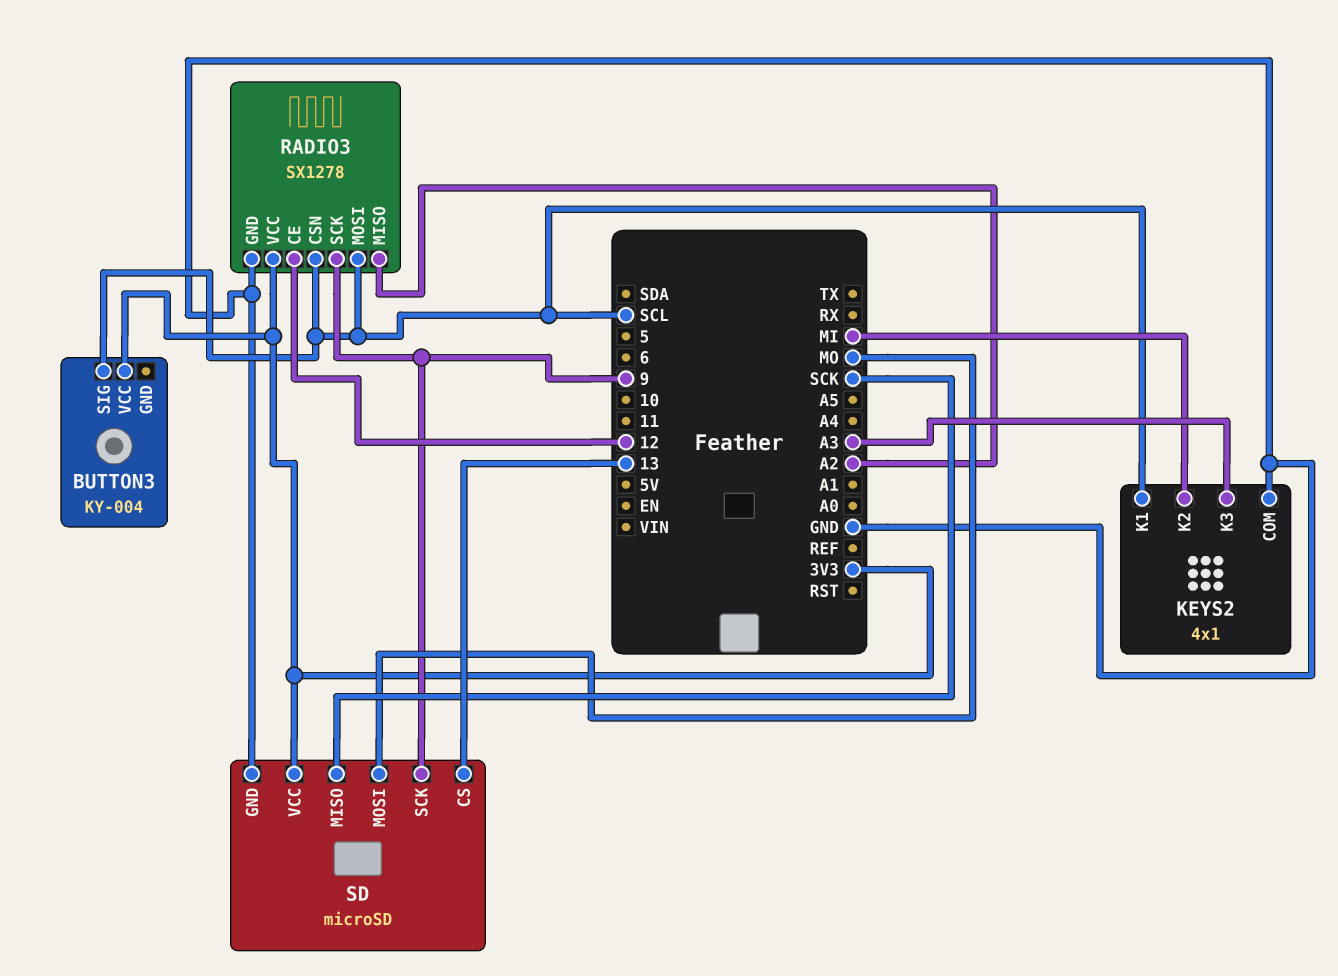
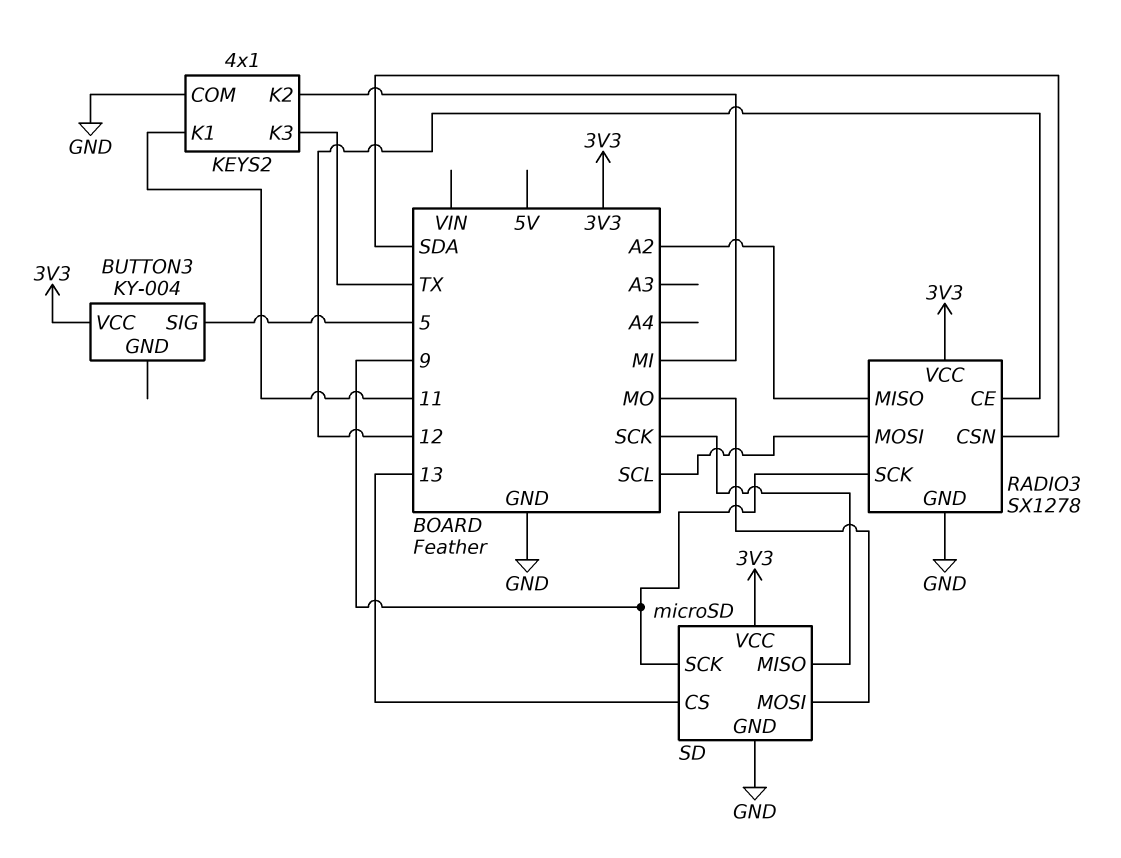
BUTTON3 pin SIG: SCL -> 5
KEYS2 pin K1: SCL -> 11
KEYS2 pin K3: A3 -> TX
RADIO3 pin CSN: SCL -> SDA

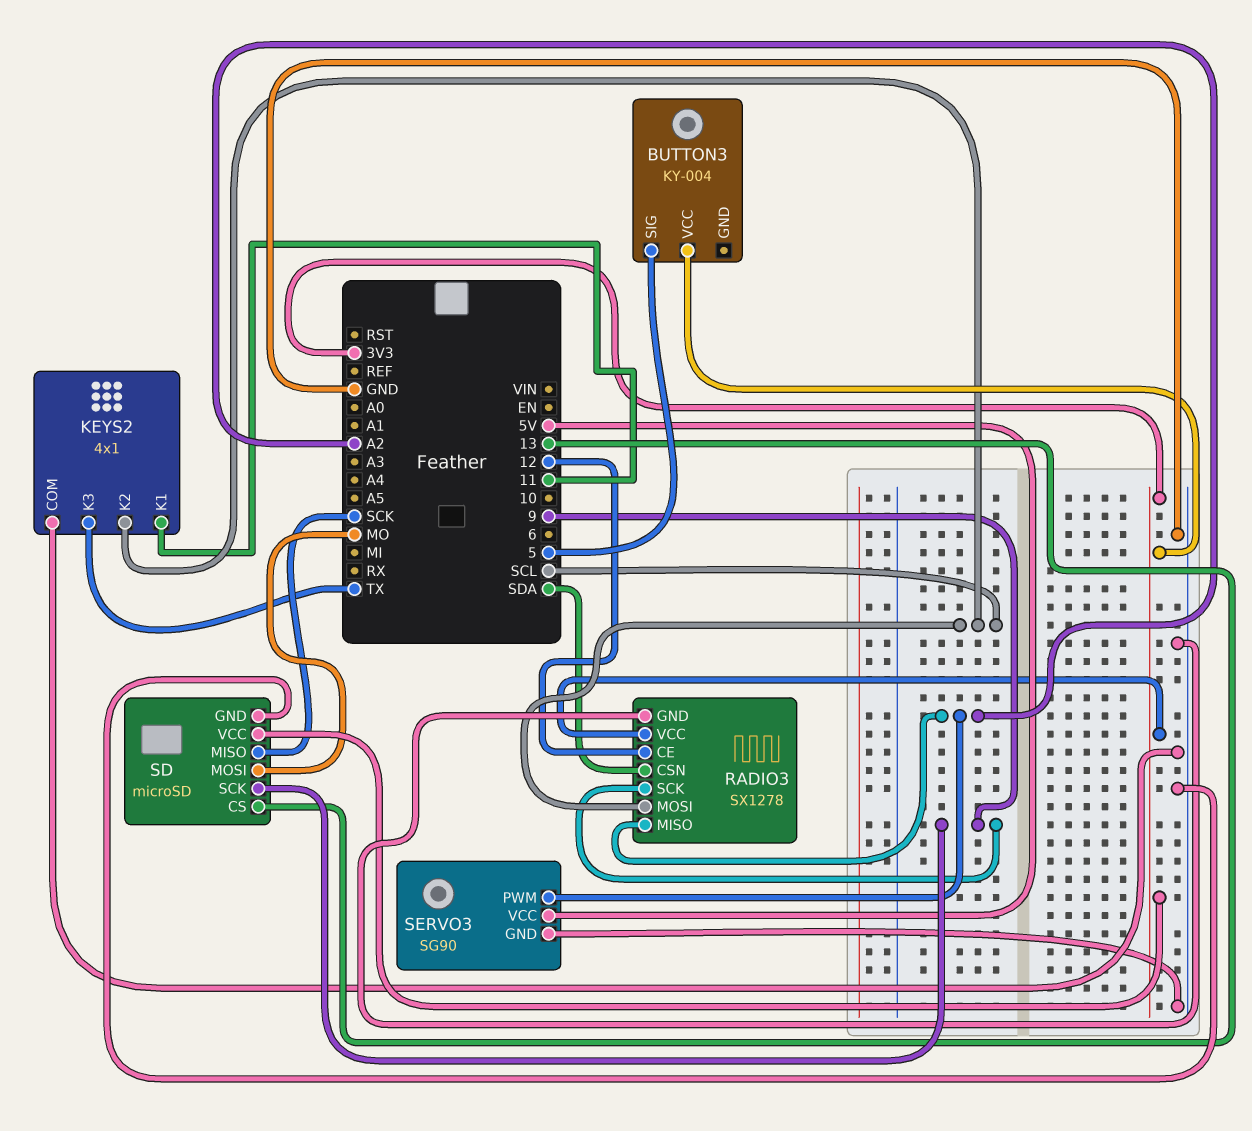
KEYS2 pin K2: MI -> SCL
SERVO3: none -> SG90
SERVO3 pin GND: none -> GND
SERVO3 pin PWM: none -> A2
SERVO3 pin VCC: none -> 5V

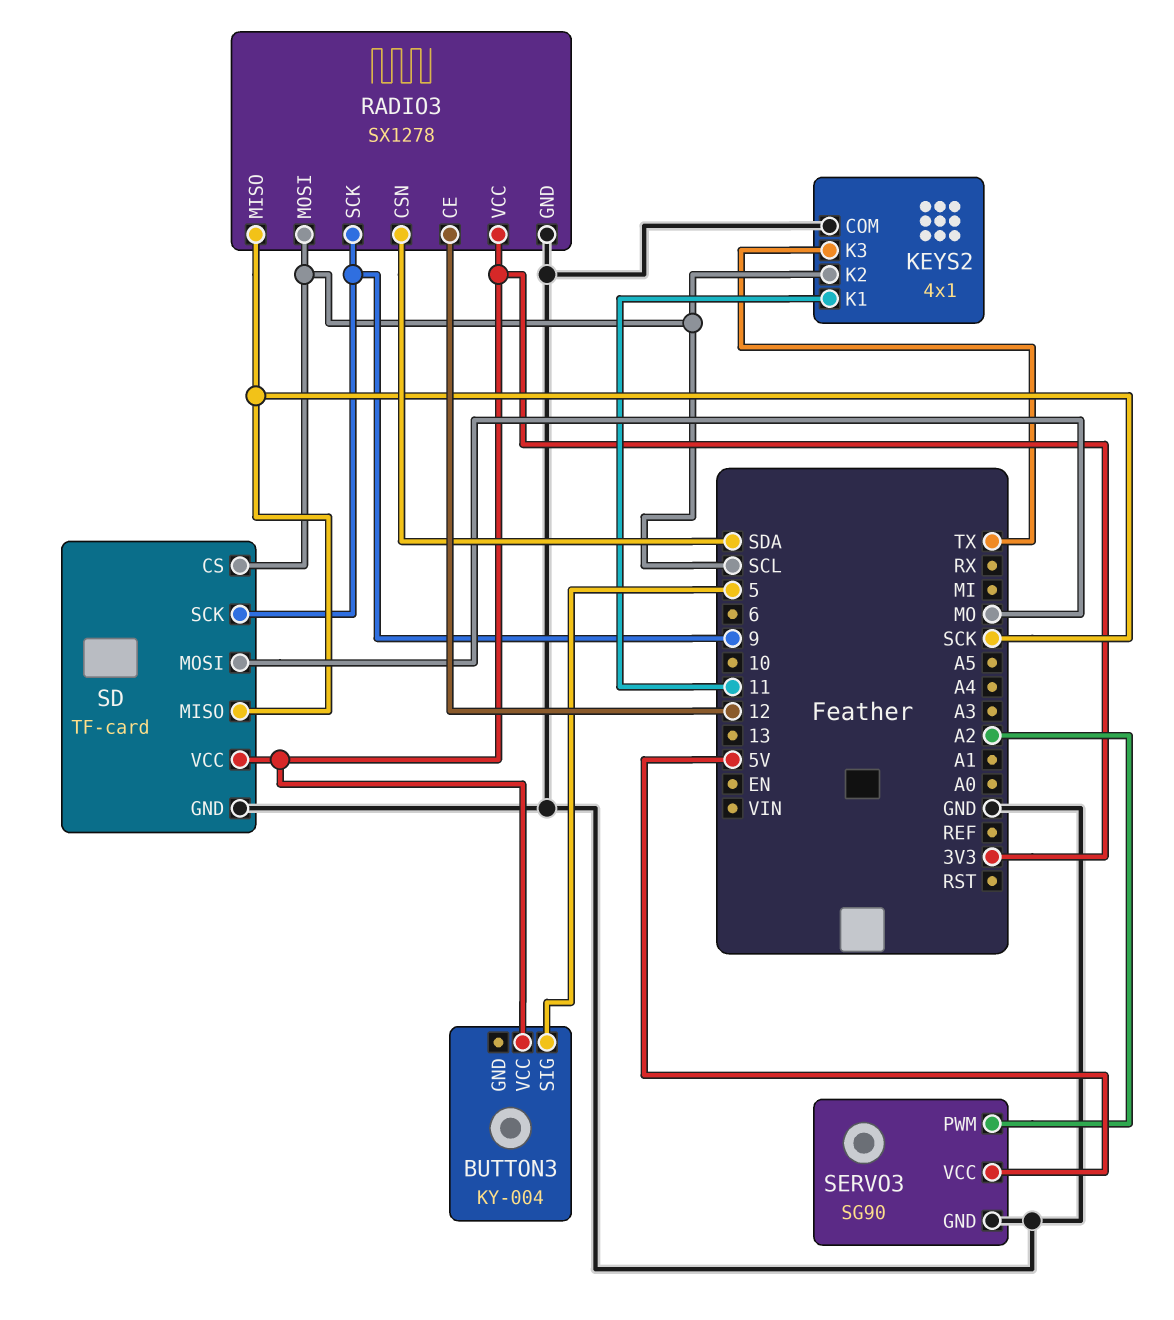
RADIO3 pin MISO: A2 -> SCK
SD: microSD -> TF-card
SD pin CS: 13 -> SCL

